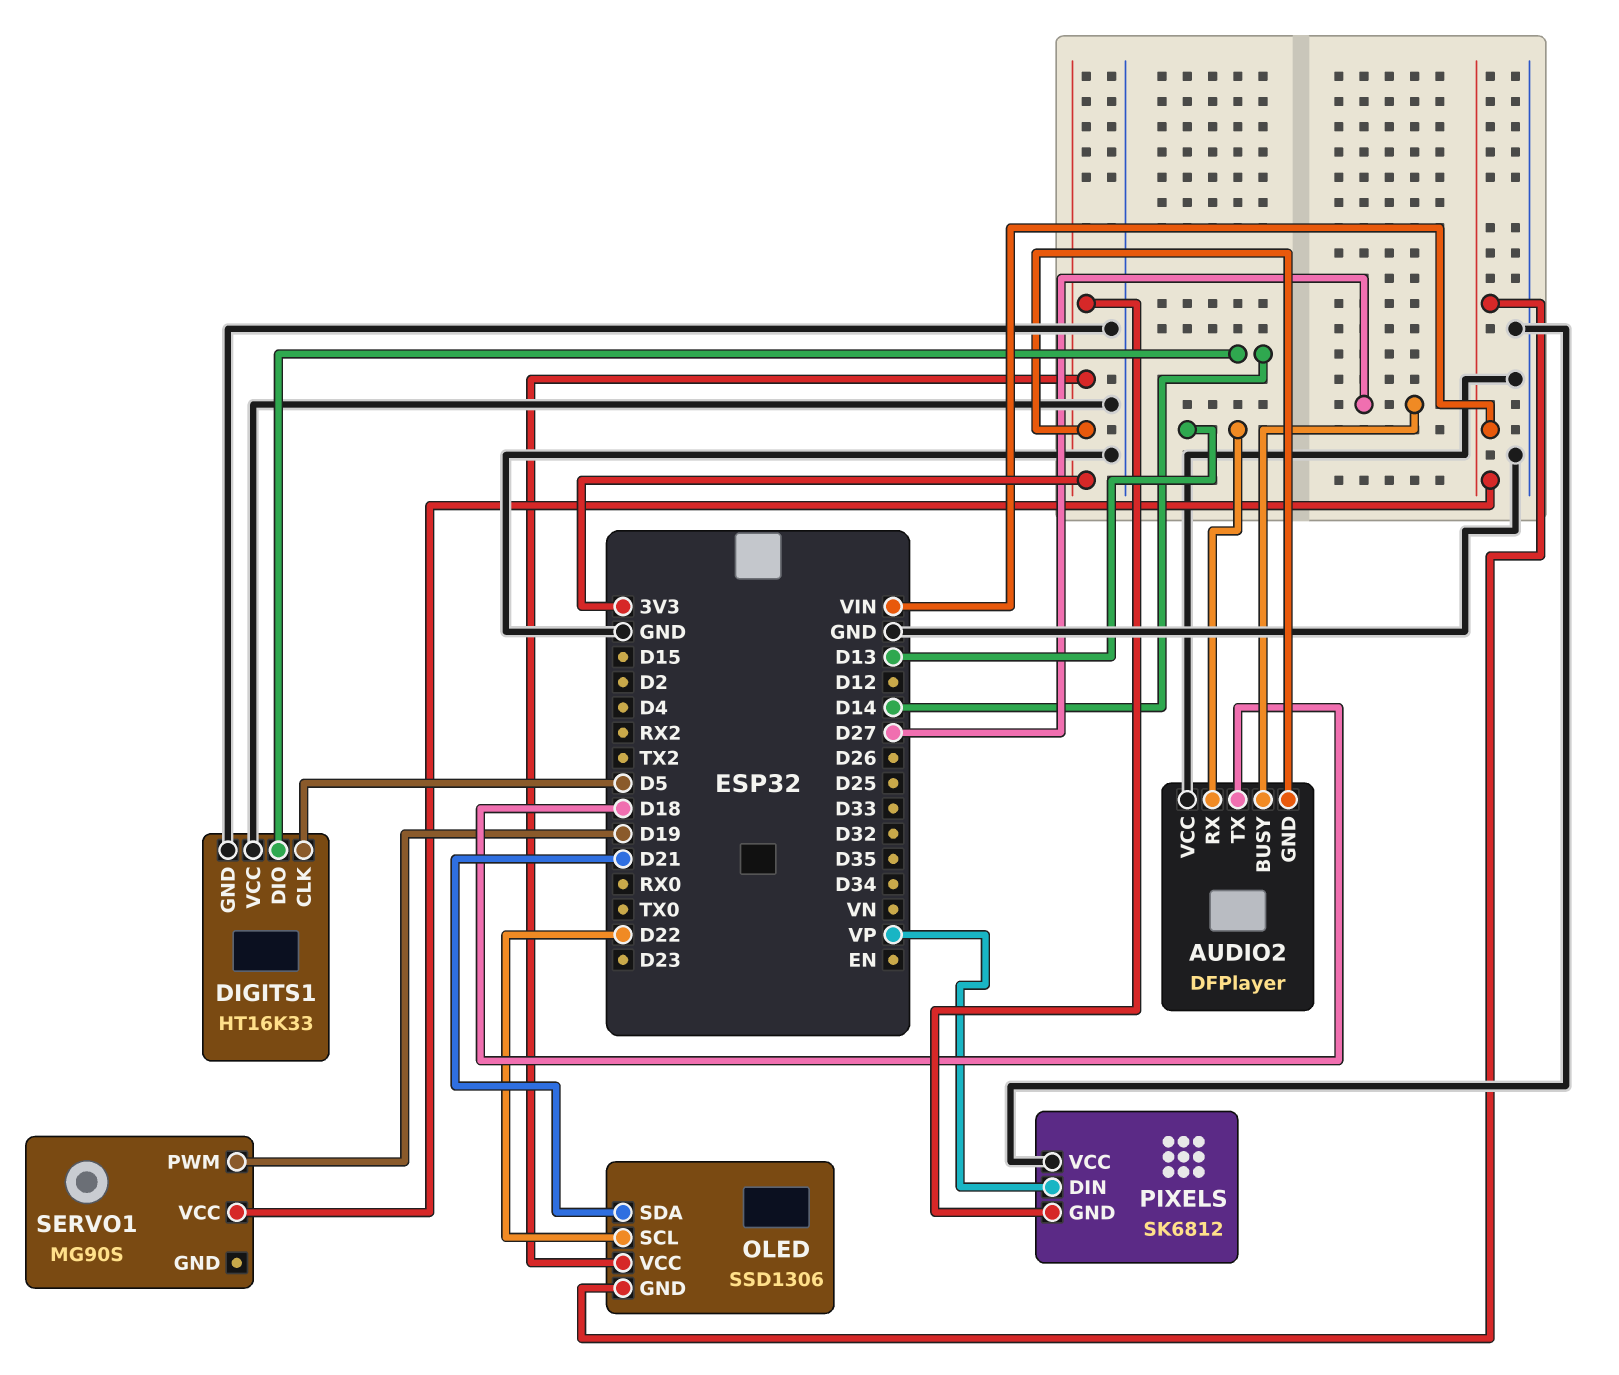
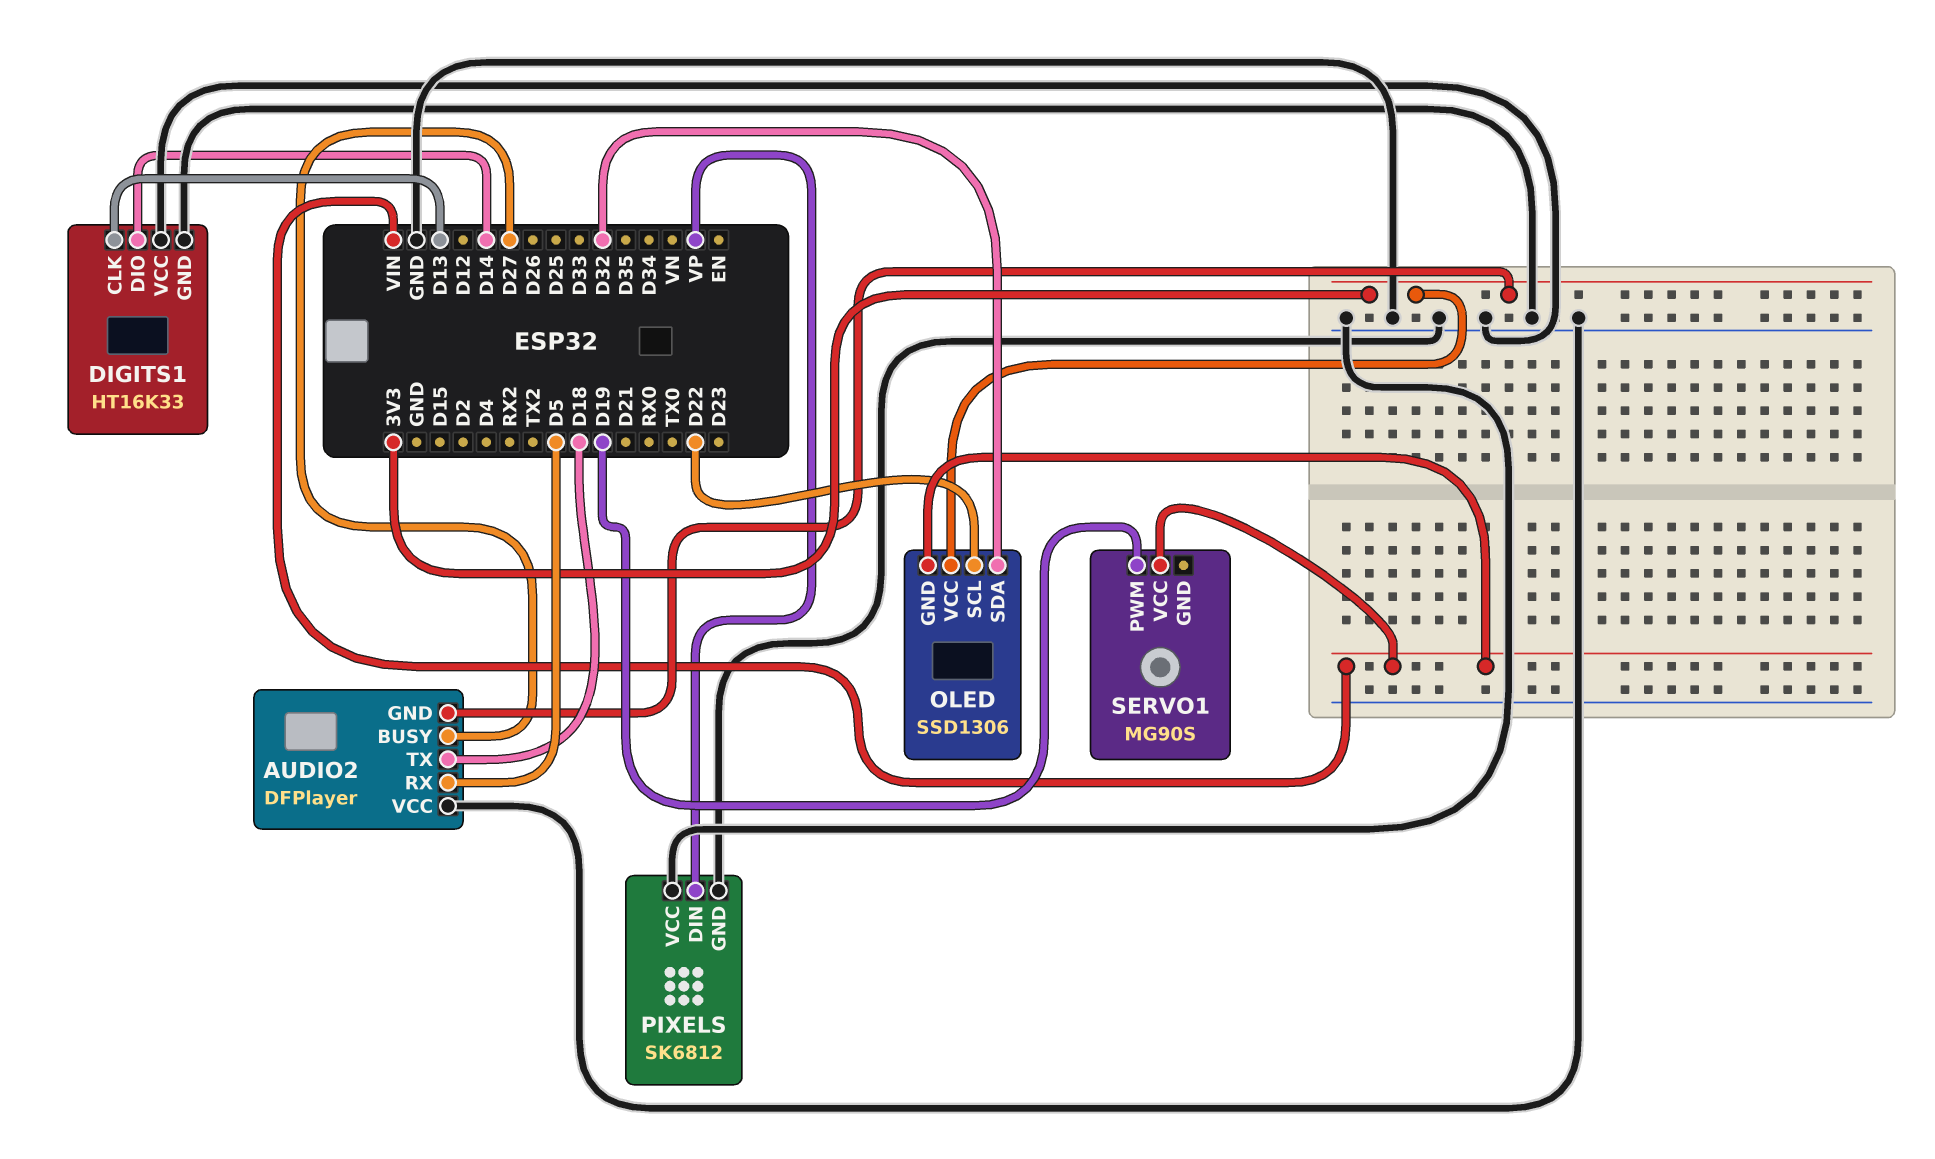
AUDIO2 pin RX: D13 -> D5
DIGITS1 pin CLK: D5 -> D13
OLED pin SDA: D21 -> D32
PIXELS pin GND: 3V3 -> GND

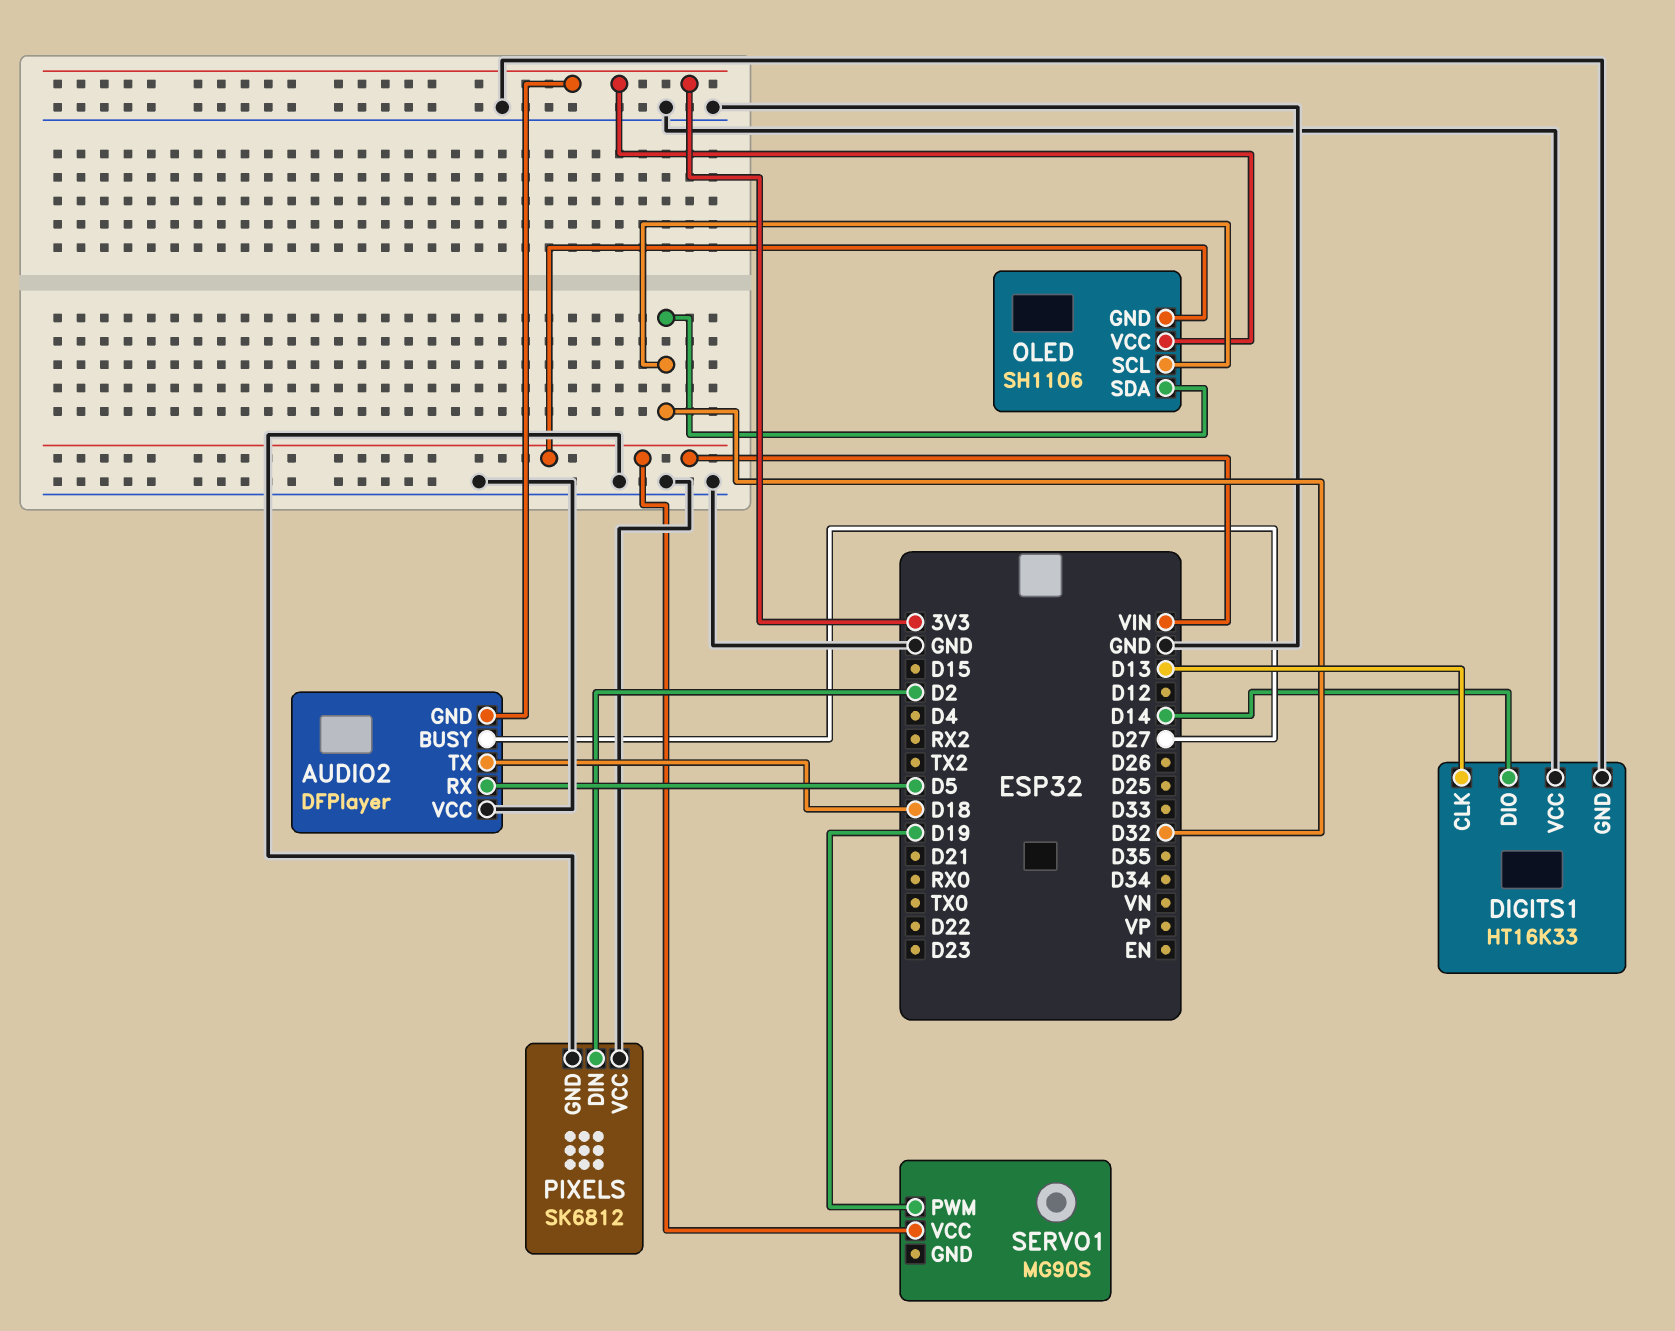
OLED: SSD1306 -> SH1106
OLED pin SCL: D22 -> D32
PIXELS pin DIN: VP -> D2

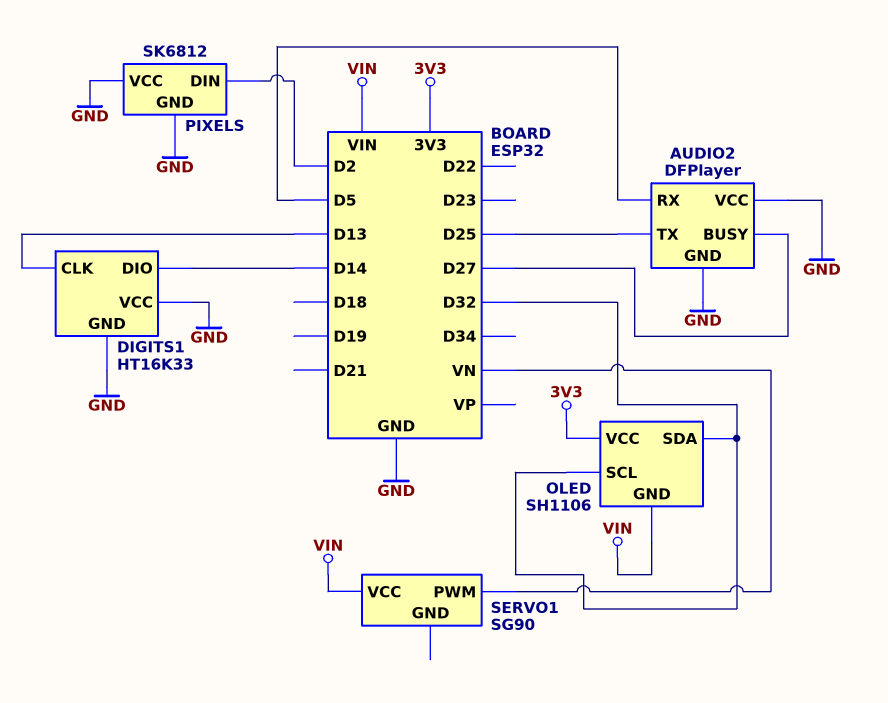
AUDIO2 pin GND: 3V3 -> GND
AUDIO2 pin TX: D18 -> D25
SERVO1: MG90S -> SG90
SERVO1 pin PWM: D19 -> VN

